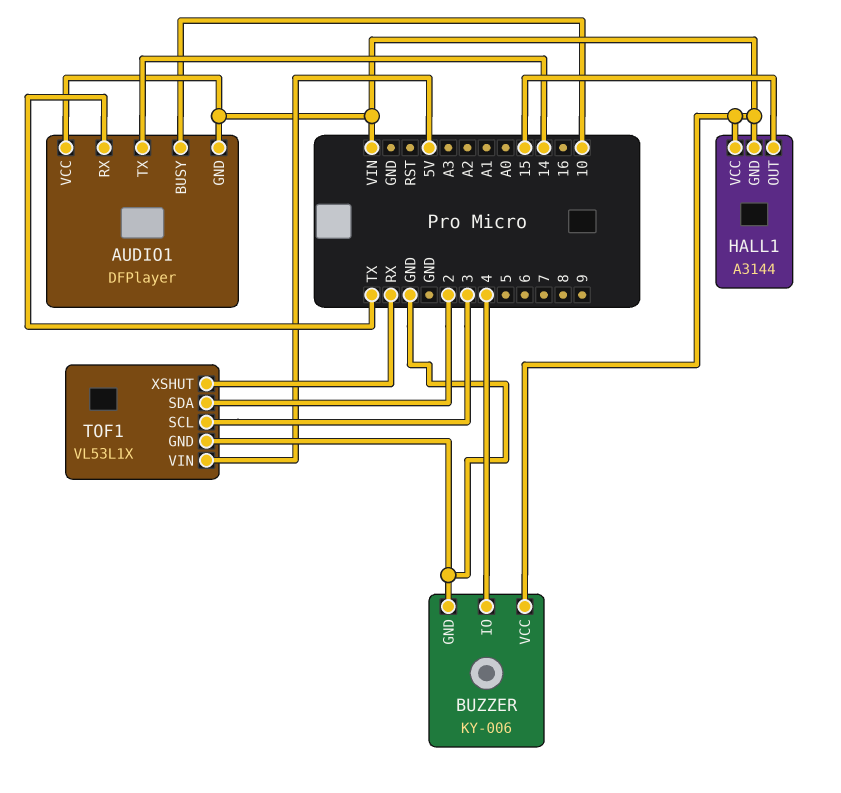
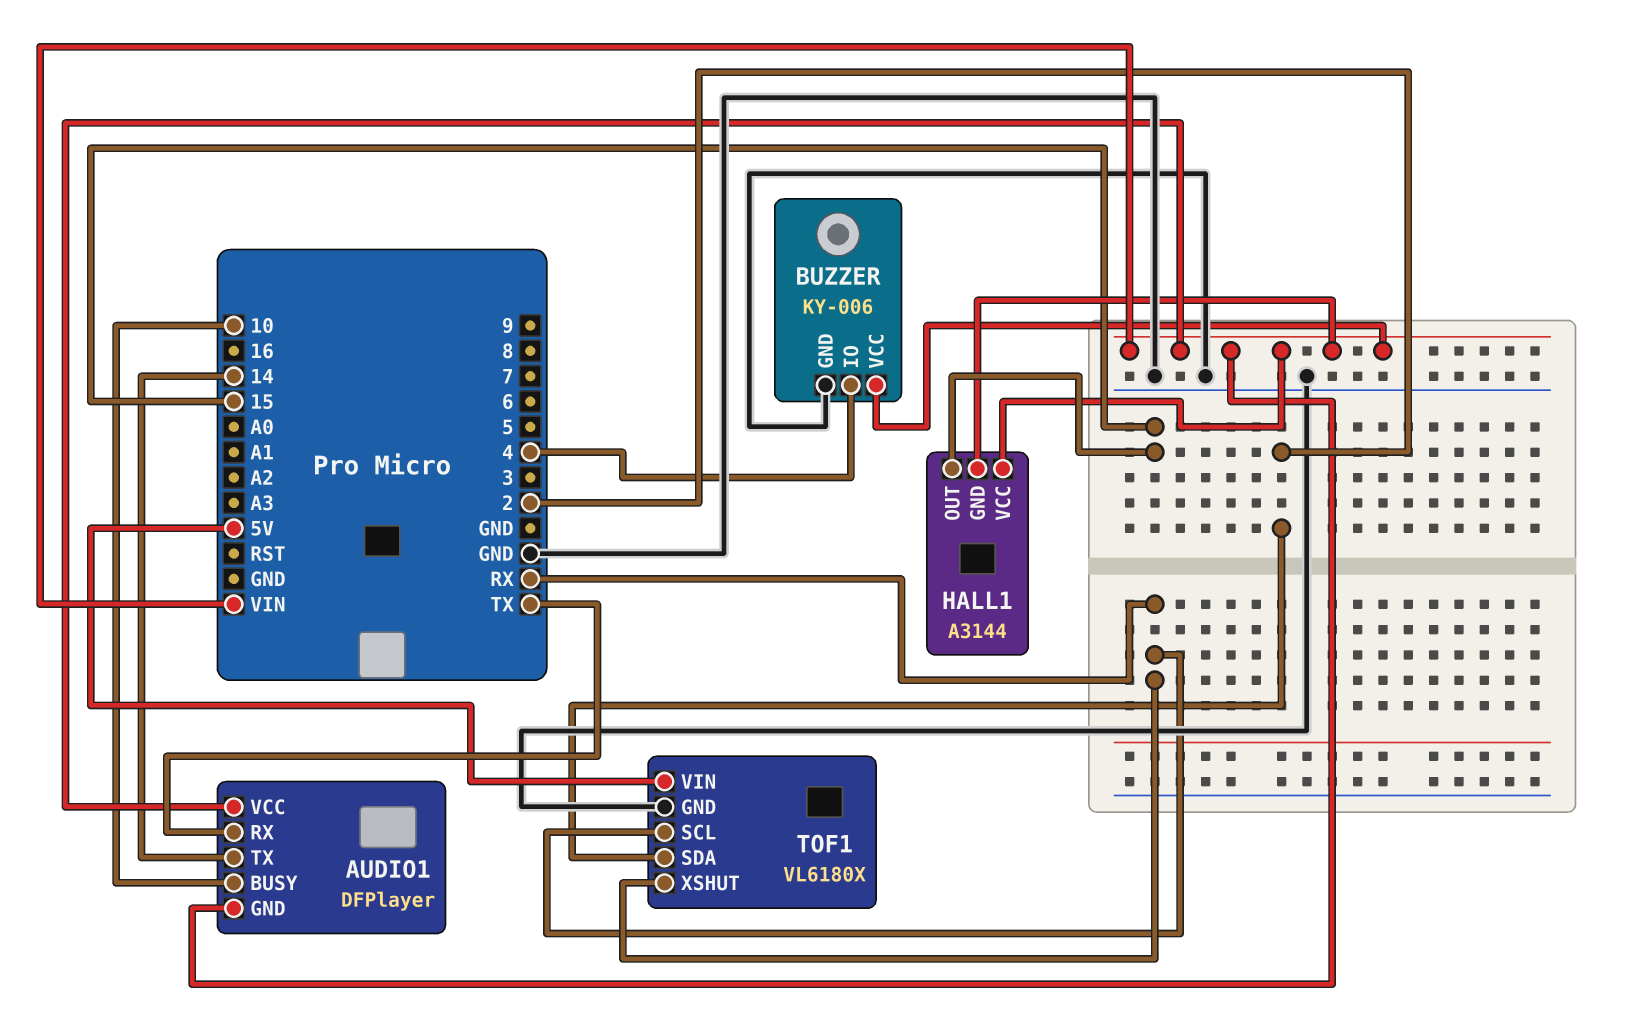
TOF1: VL53L1X -> VL6180X
TOF1 pin SCL: 3 -> RX

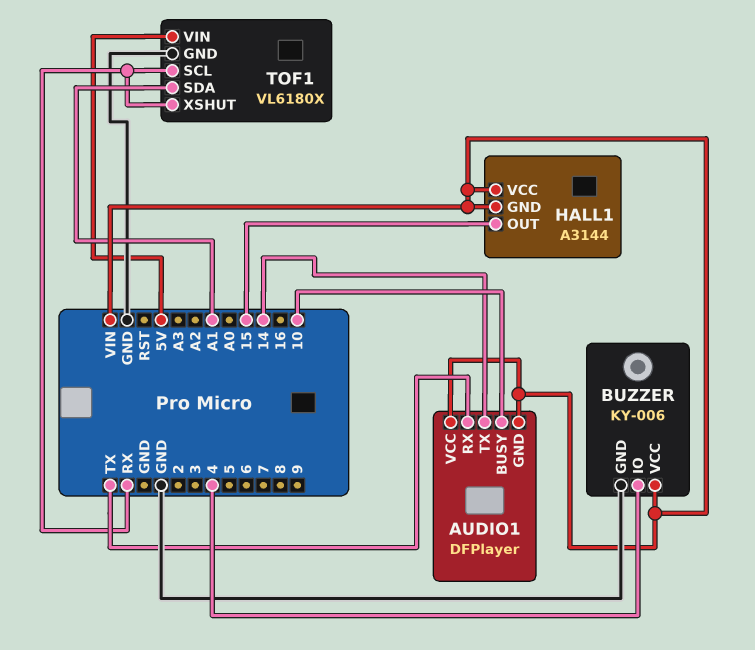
TOF1 pin SDA: 2 -> A1

